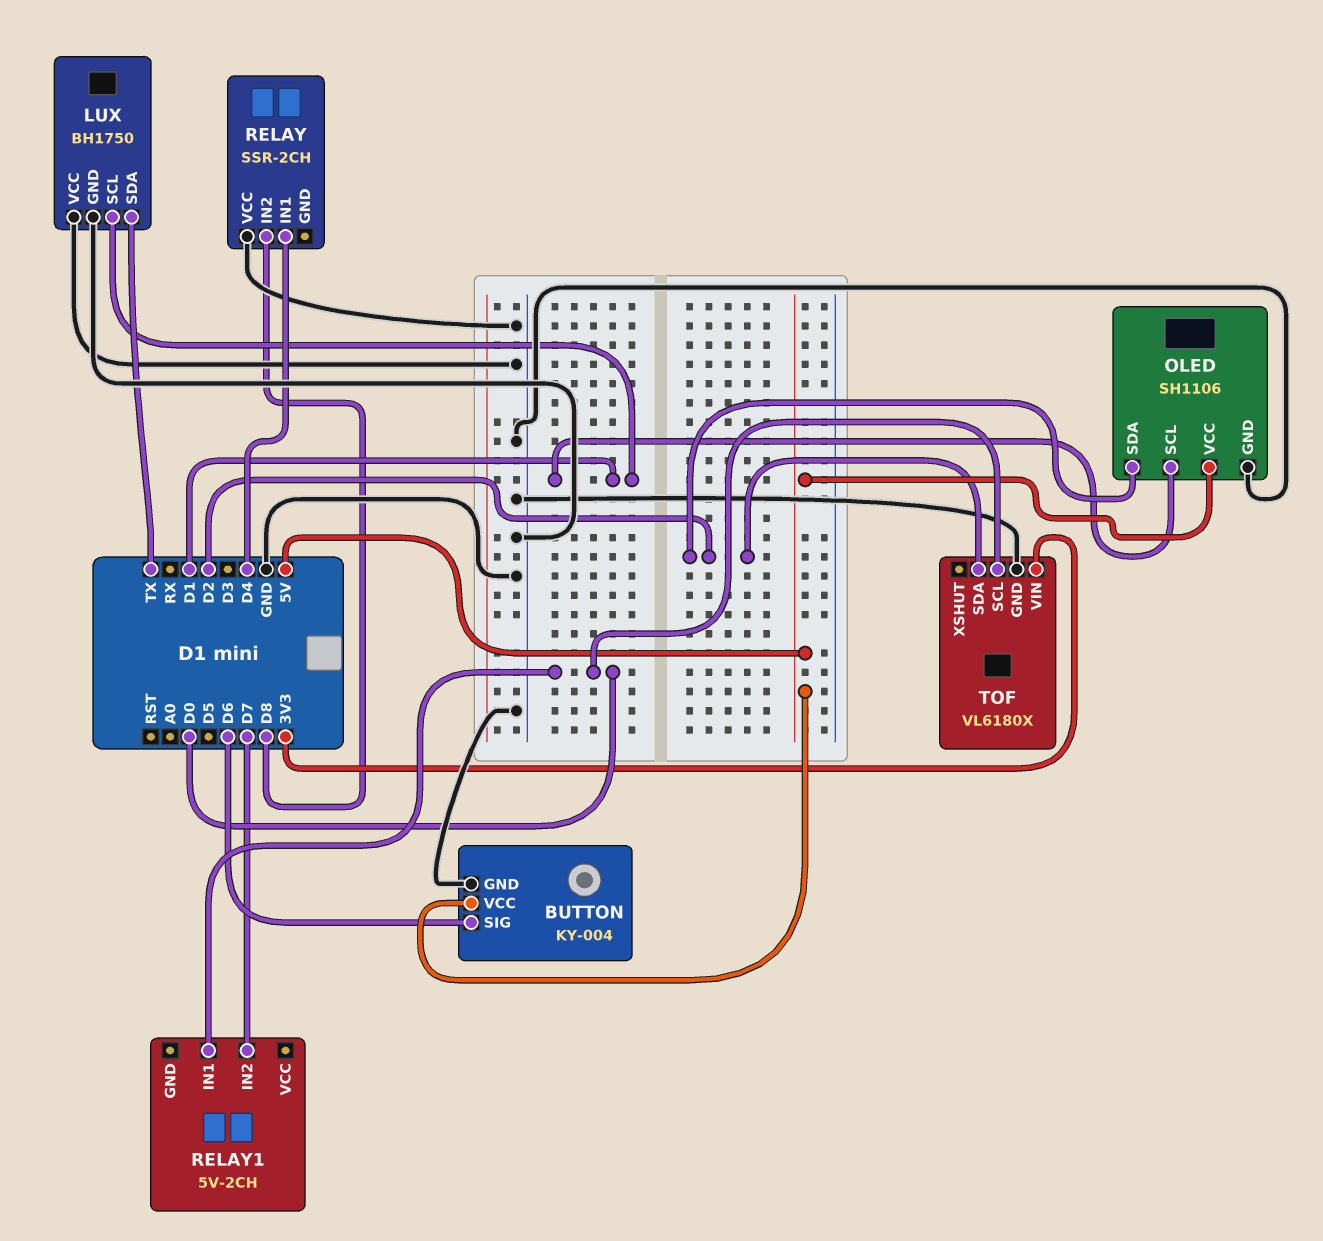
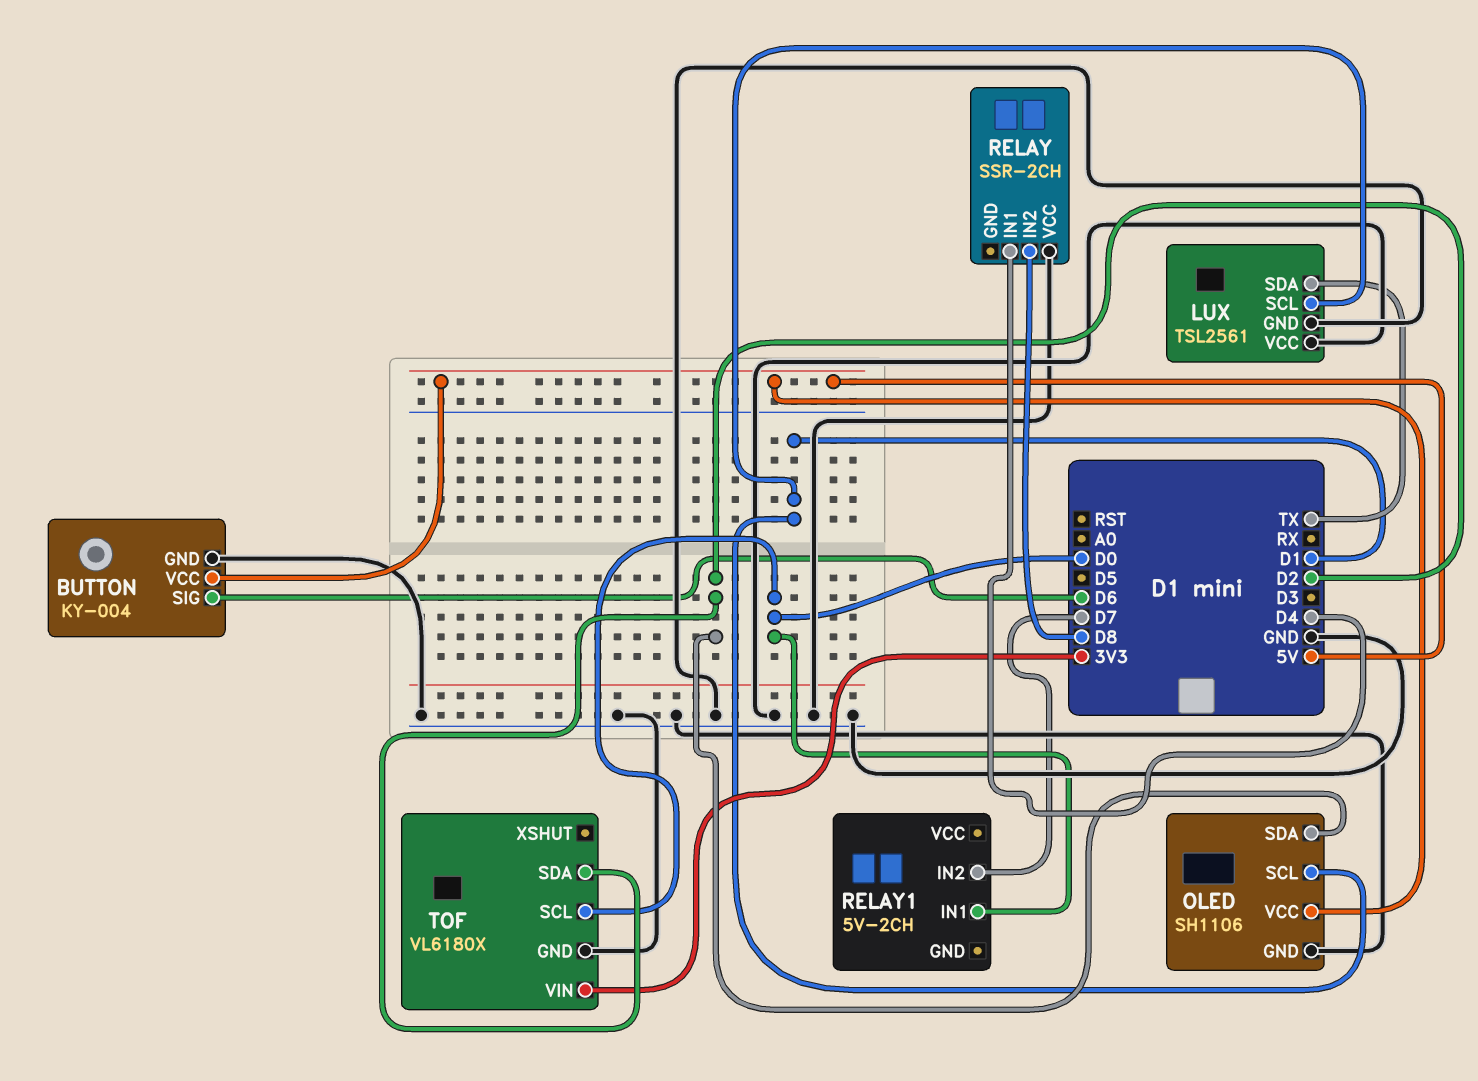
LUX: BH1750 -> TSL2561

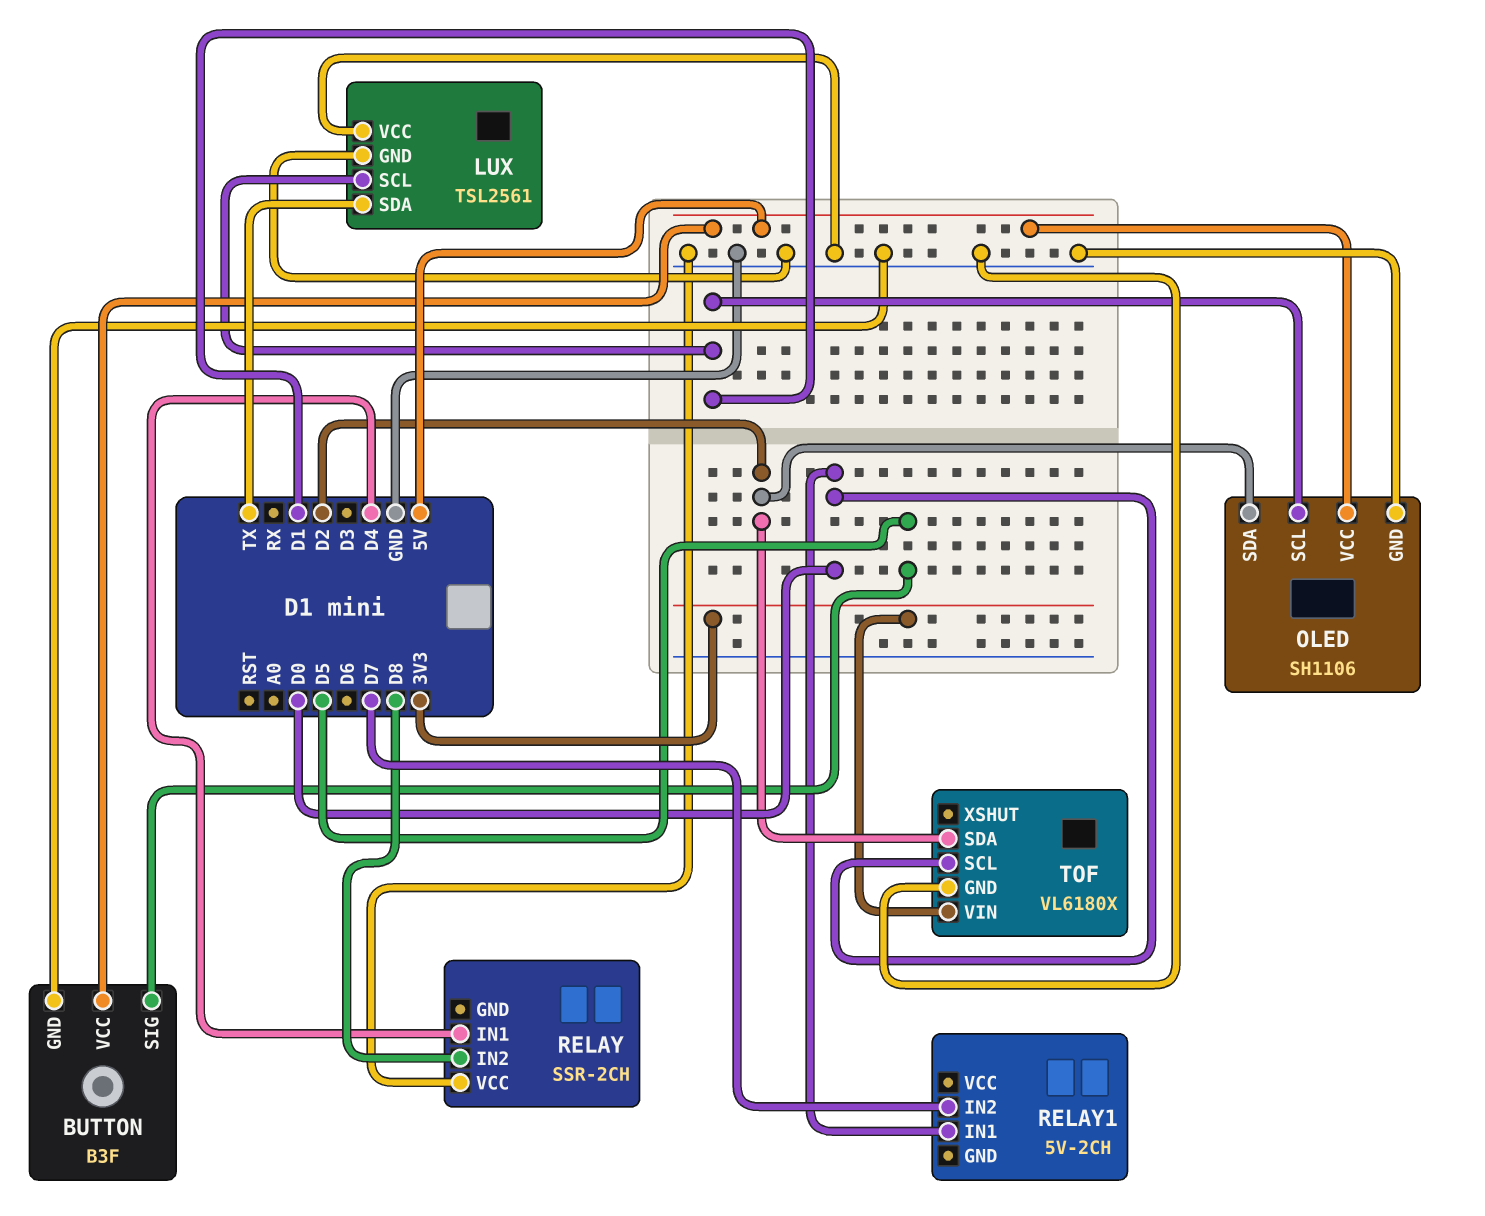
BUTTON: KY-004 -> B3F
BUTTON pin SIG: D6 -> D5

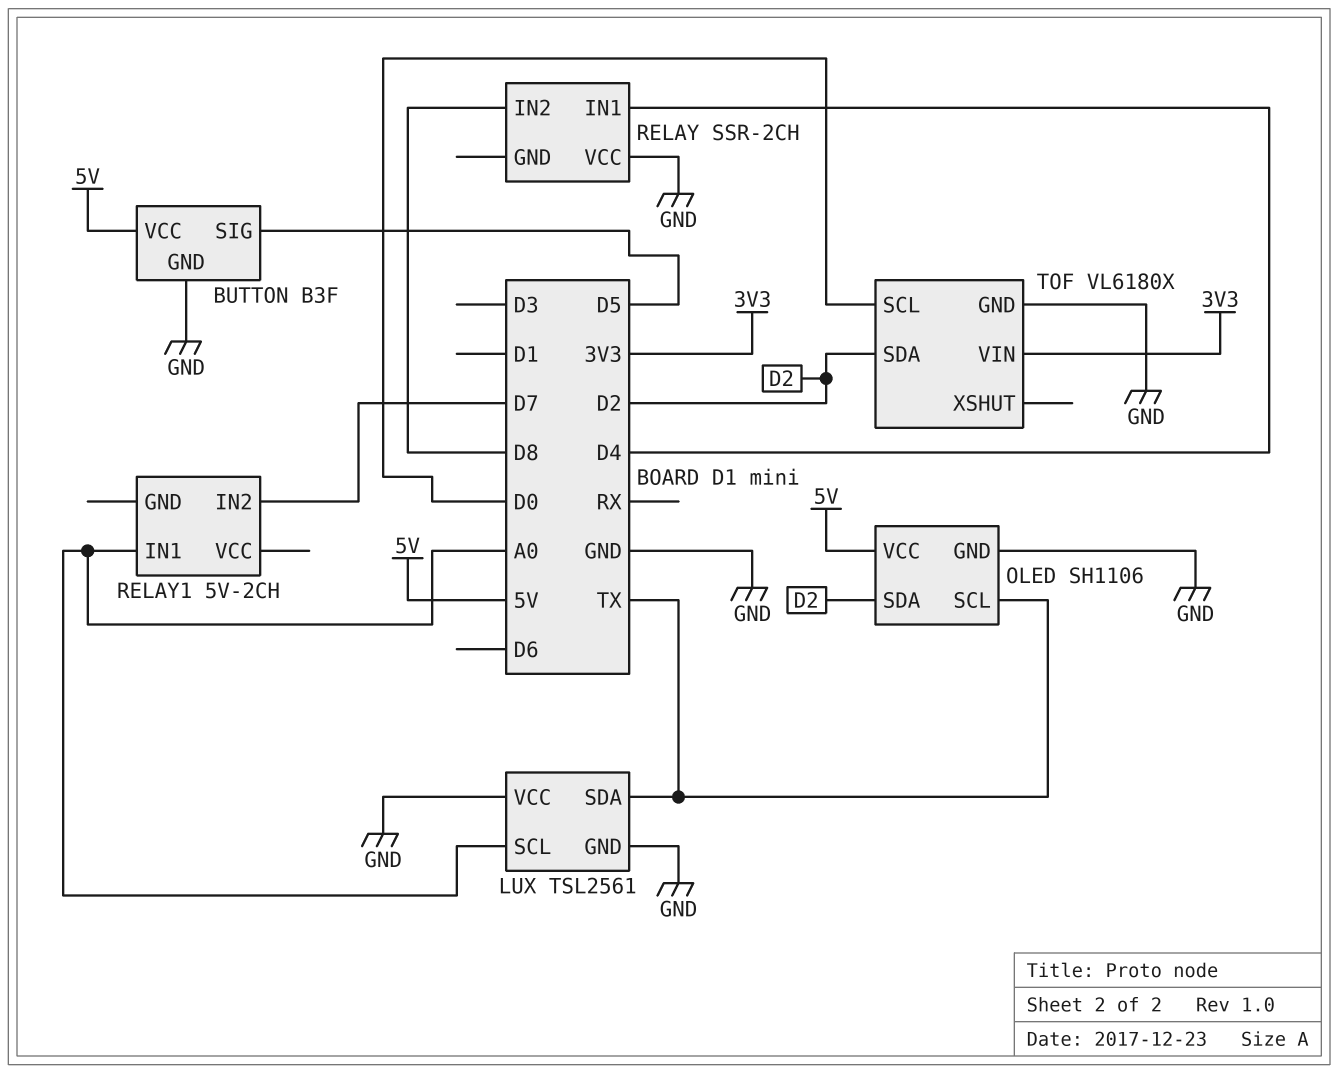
LUX pin SCL: D1 -> A0
OLED pin SCL: D1 -> TX
RELAY1 pin IN1: D0 -> A0

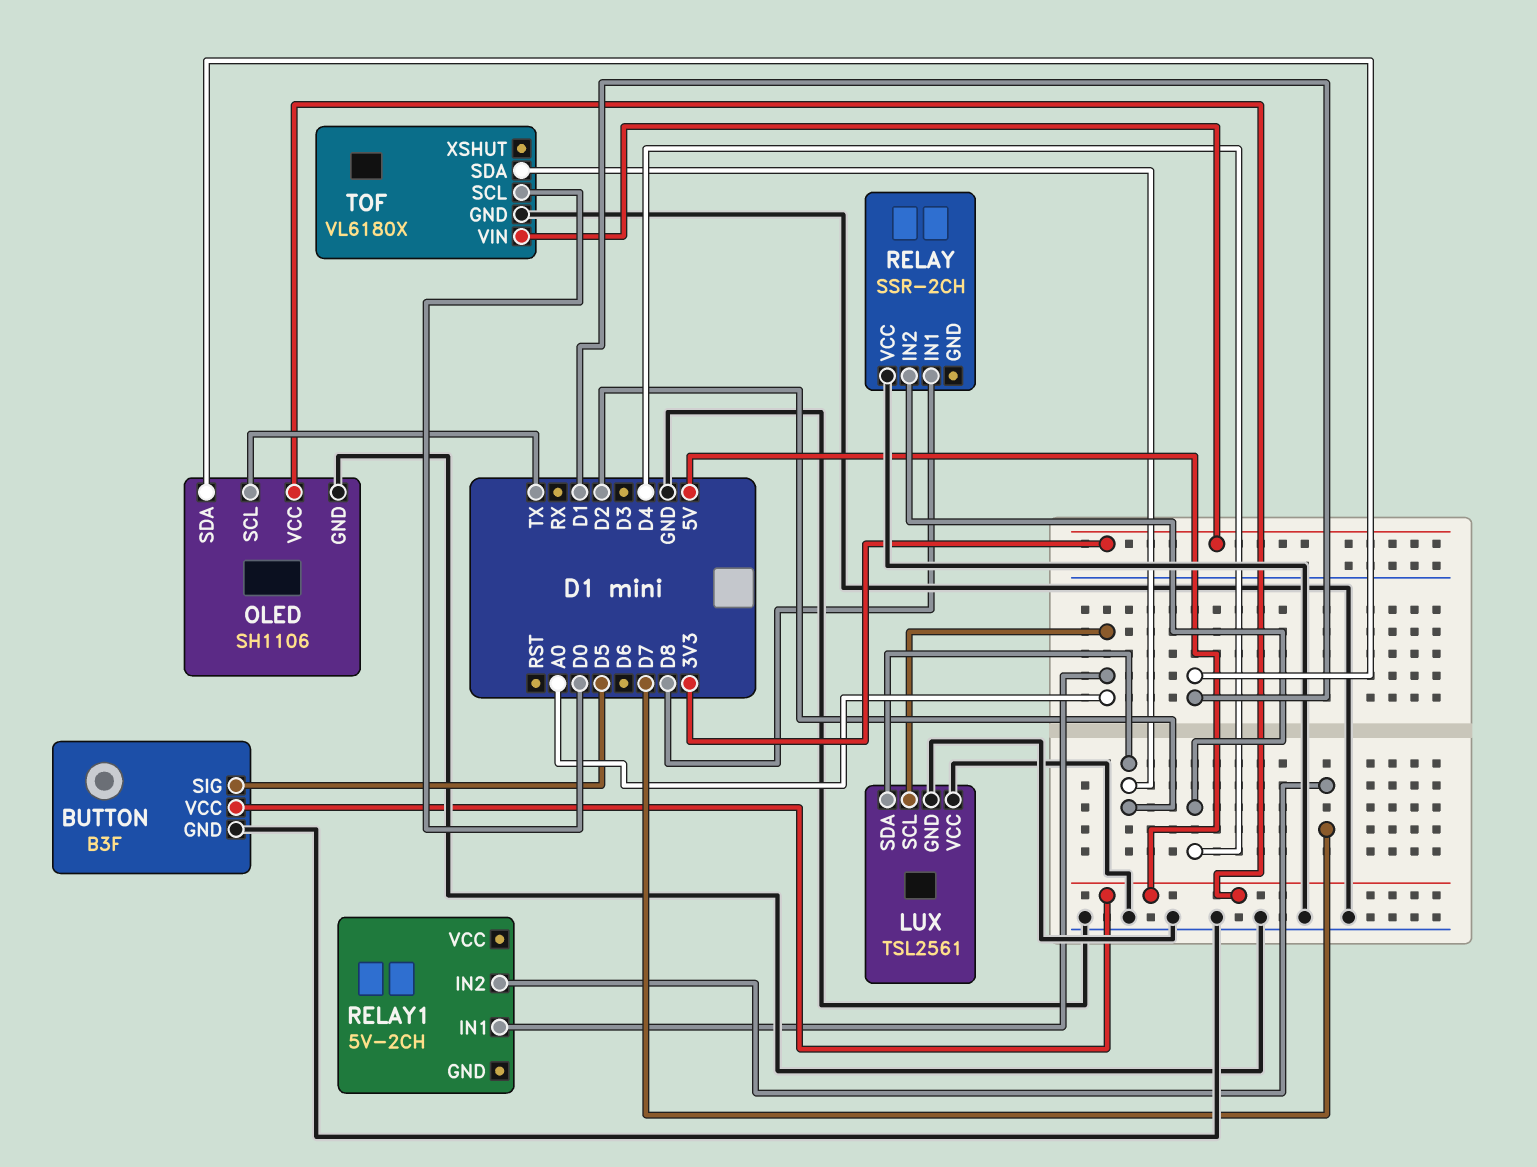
LUX pin SDA: TX -> D2
OLED pin SDA: D2 -> D1
RELAY pin IN1: D4 -> D8
RELAY pin IN2: D8 -> D4

